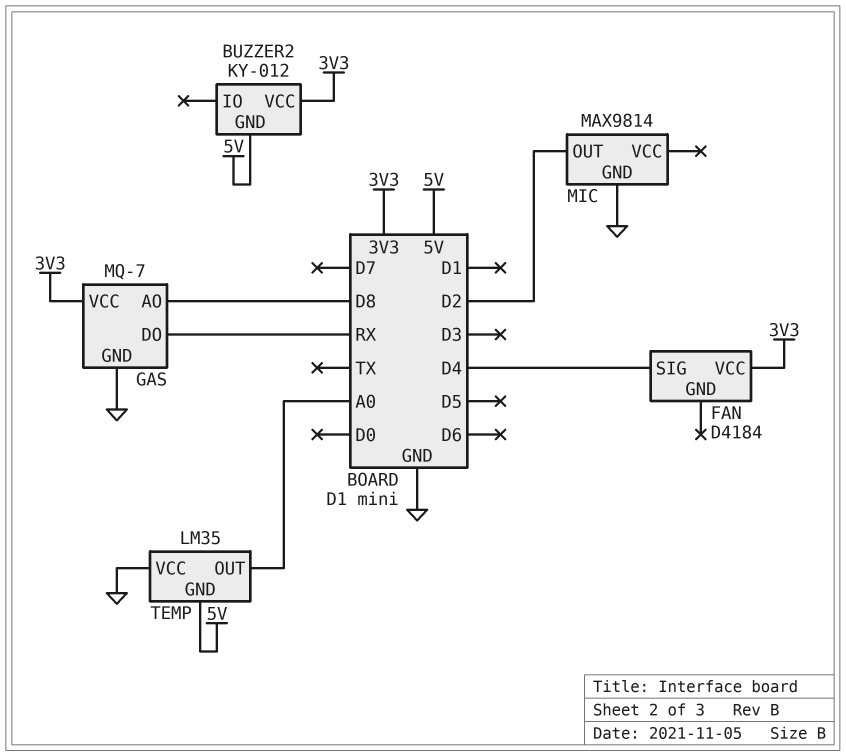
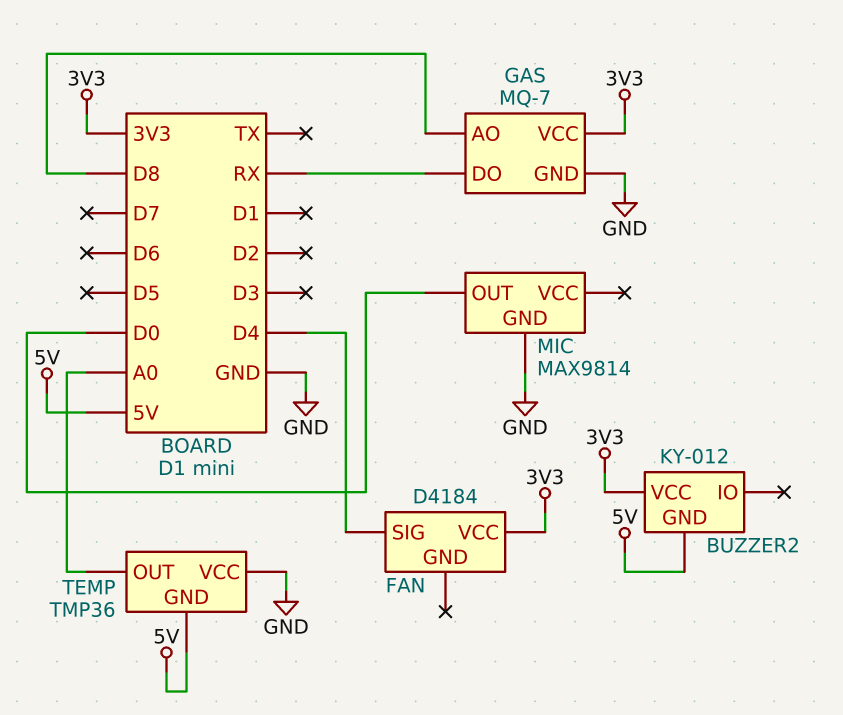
MIC pin OUT: D2 -> D0
TEMP: LM35 -> TMP36

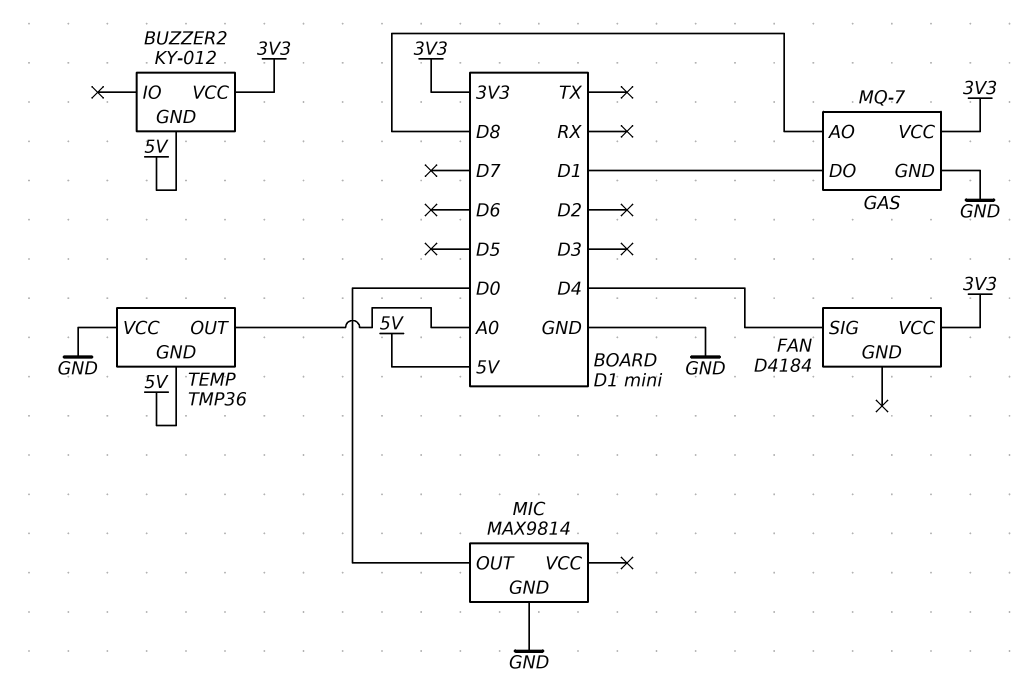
GAS pin DO: RX -> D1

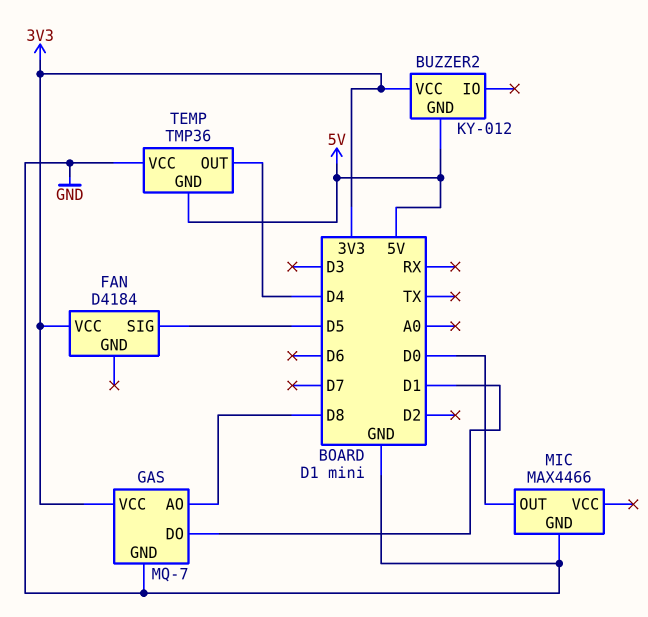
FAN pin SIG: D4 -> D5
MIC: MAX9814 -> MAX4466
TEMP pin OUT: A0 -> D4

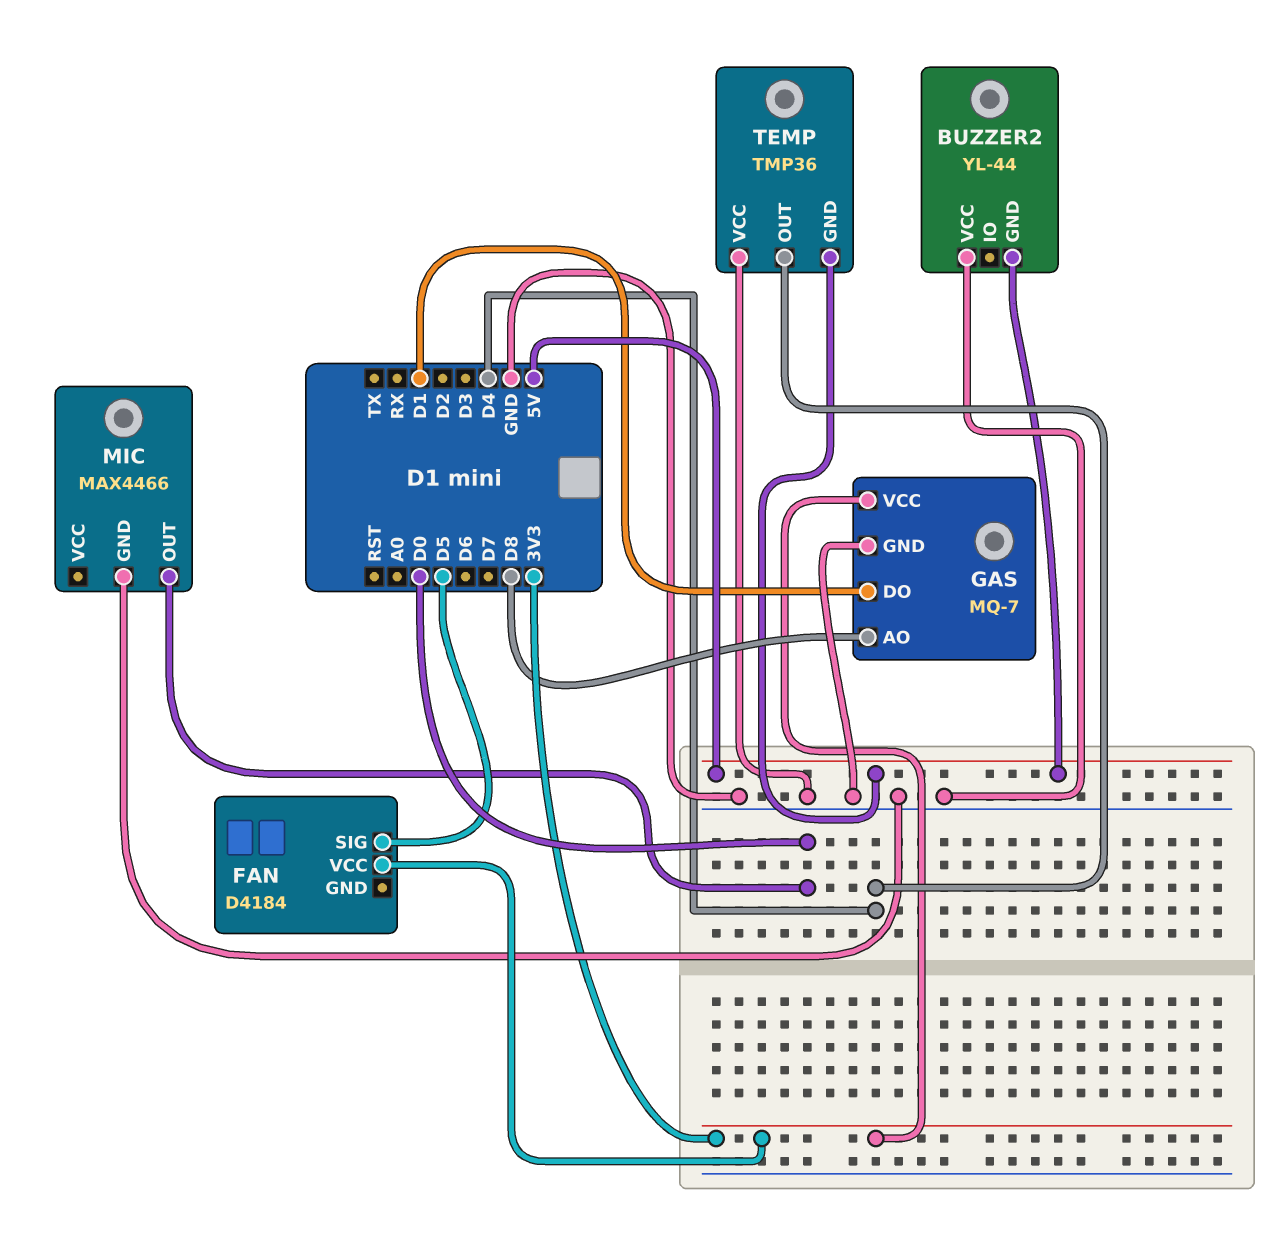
BUZZER2: KY-012 -> YL-44
BUZZER2 pin VCC: 3V3 -> GND

